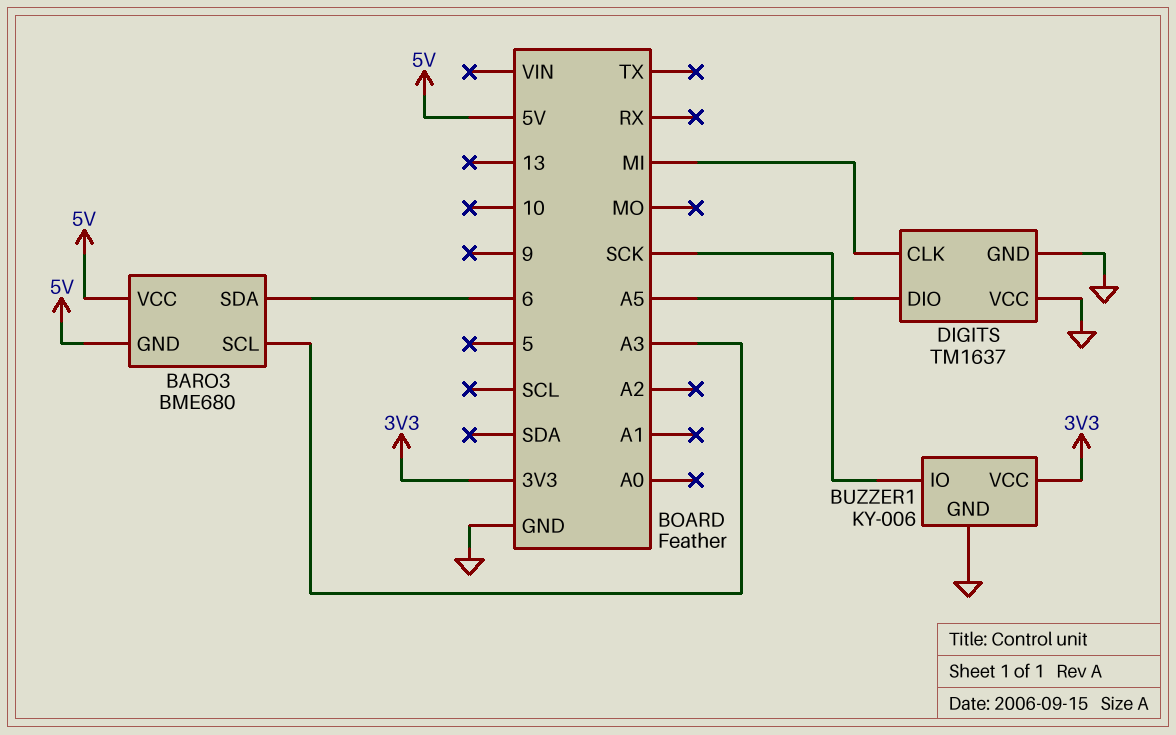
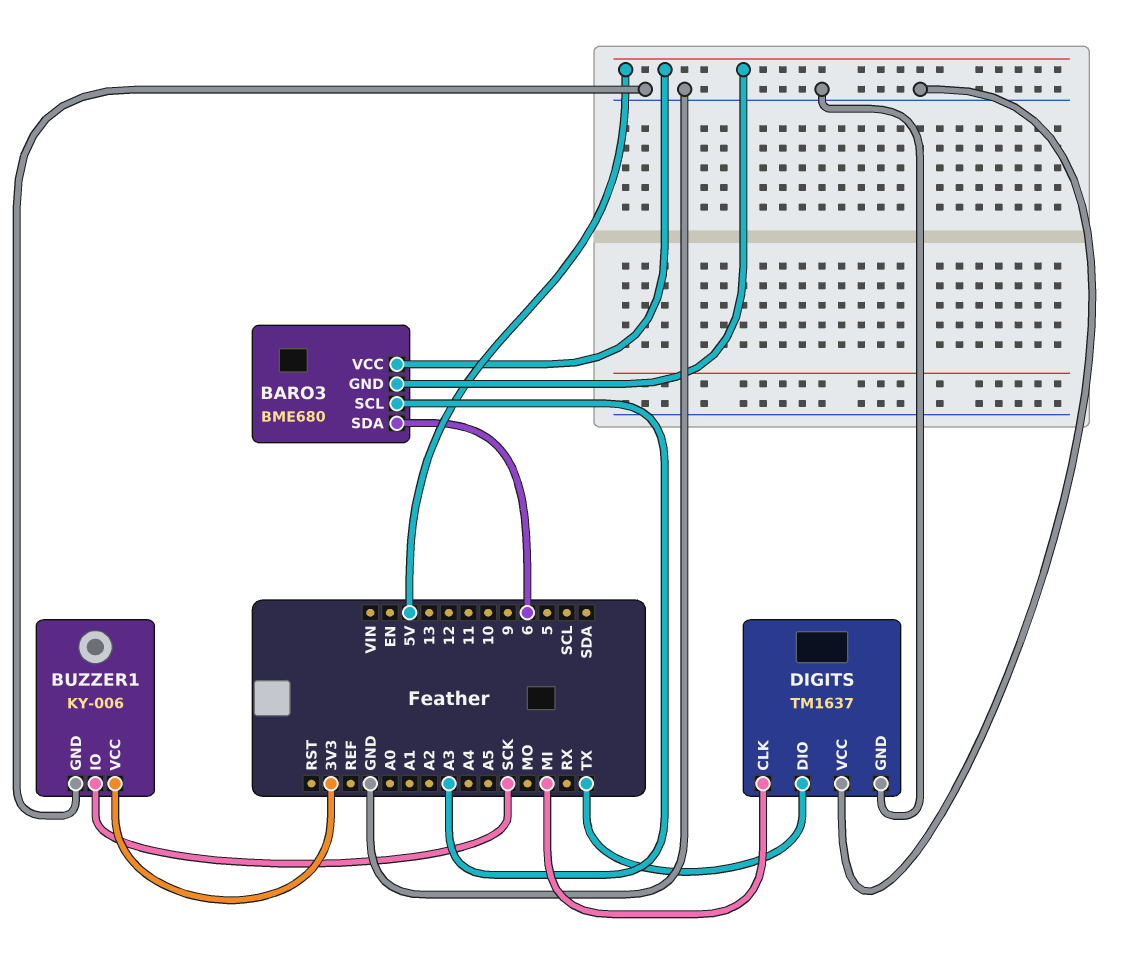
DIGITS pin DIO: A5 -> TX

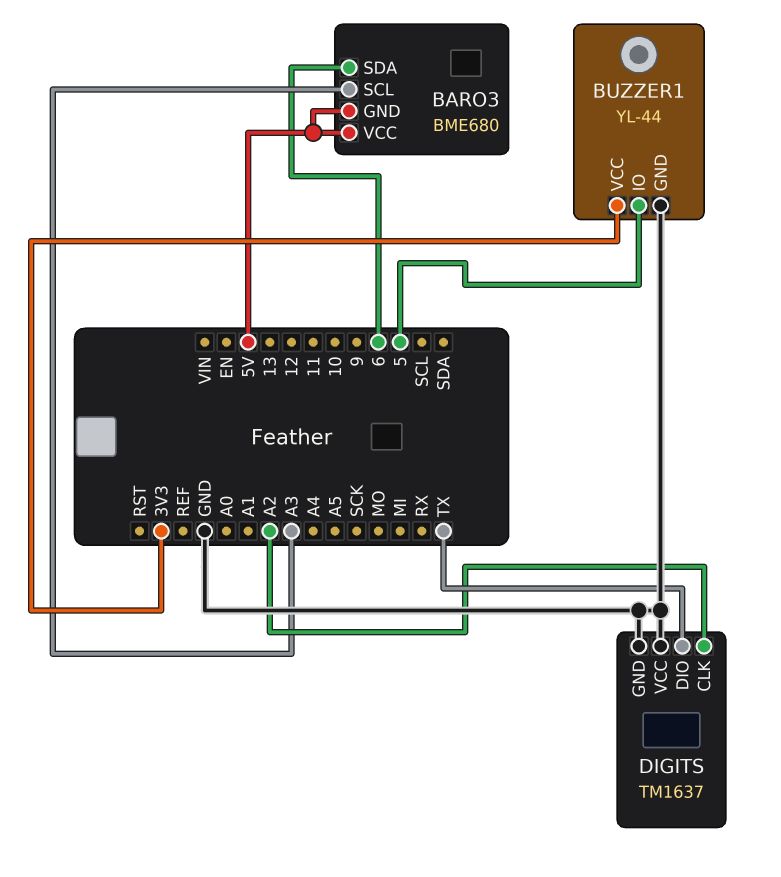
BUZZER1: KY-006 -> YL-44
BUZZER1 pin IO: SCK -> 5
DIGITS pin CLK: MI -> A2

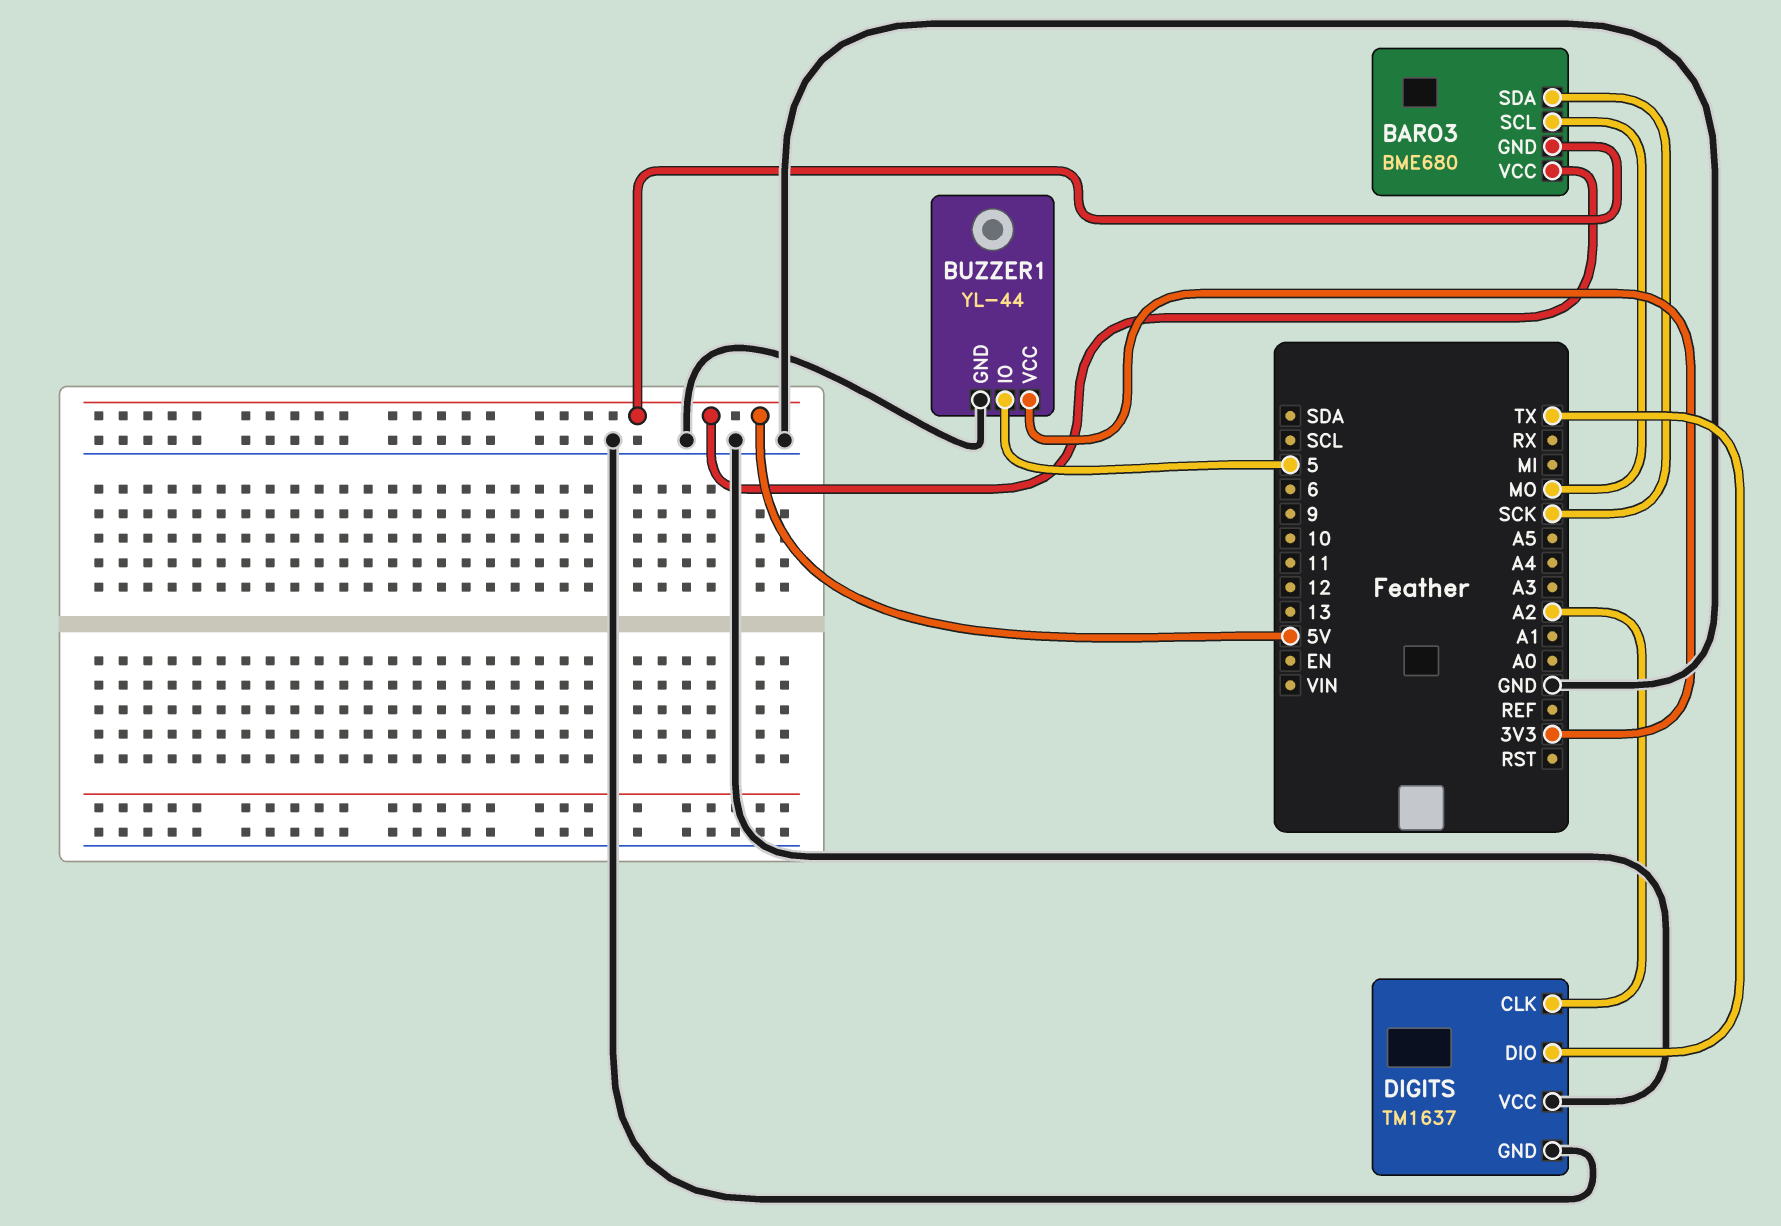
BARO3 pin SCL: A3 -> MO
BARO3 pin SDA: 6 -> SCK

